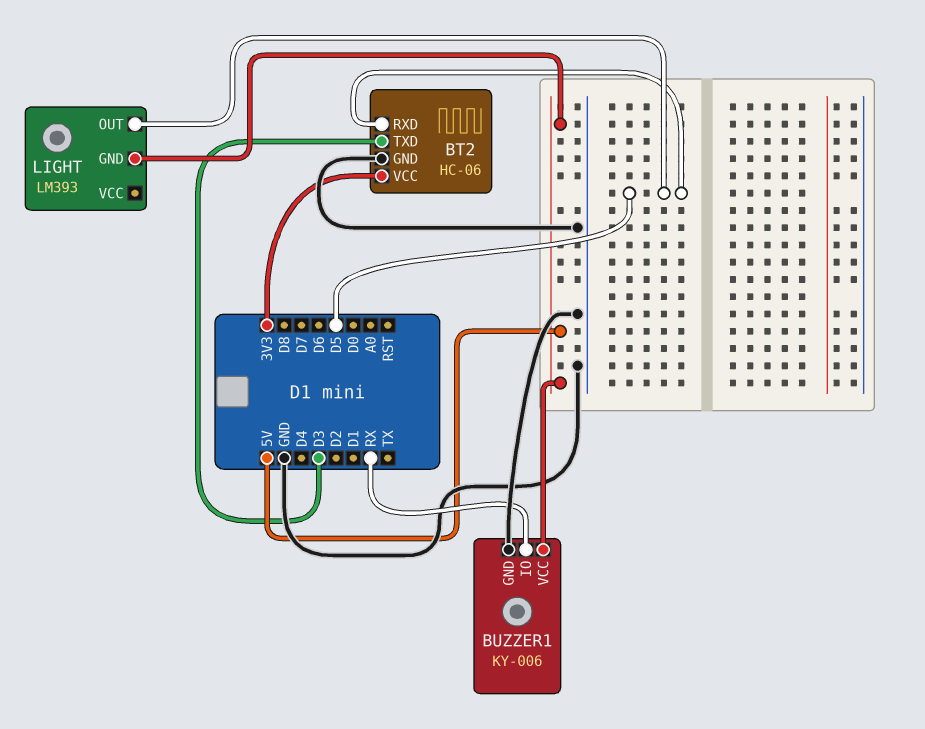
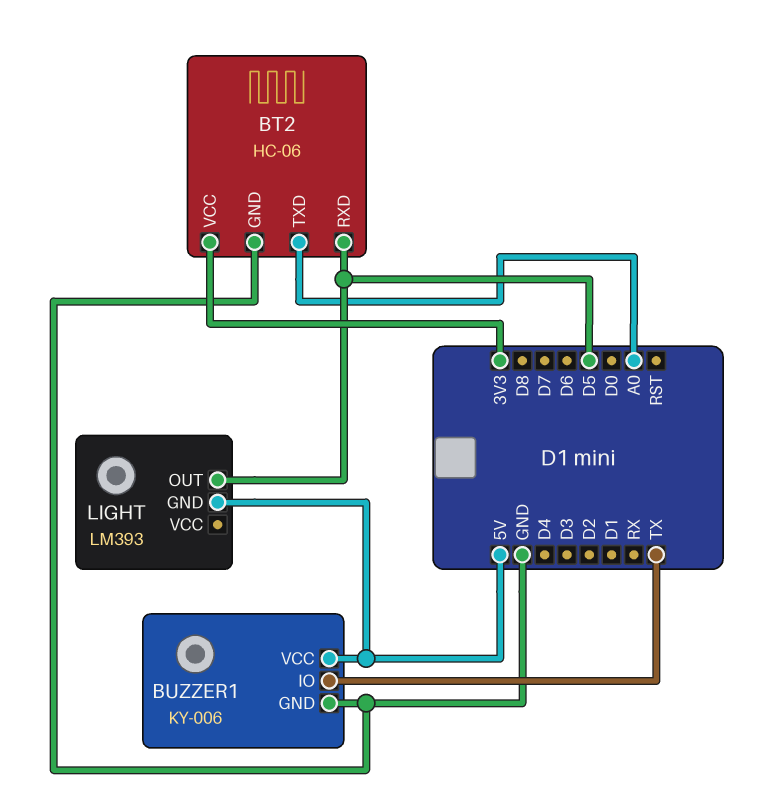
BT2 pin TXD: D3 -> A0
BUZZER1 pin IO: RX -> TX

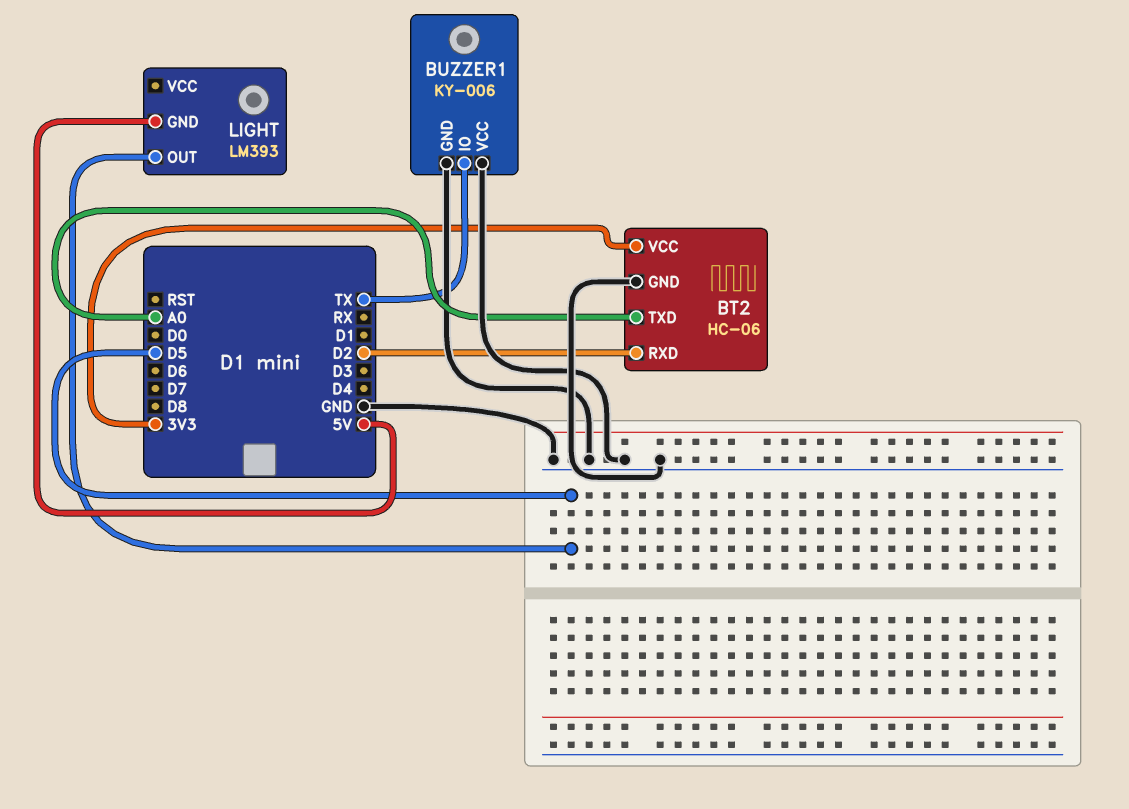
BT2 pin RXD: D5 -> D2
BUZZER1 pin VCC: 5V -> GND

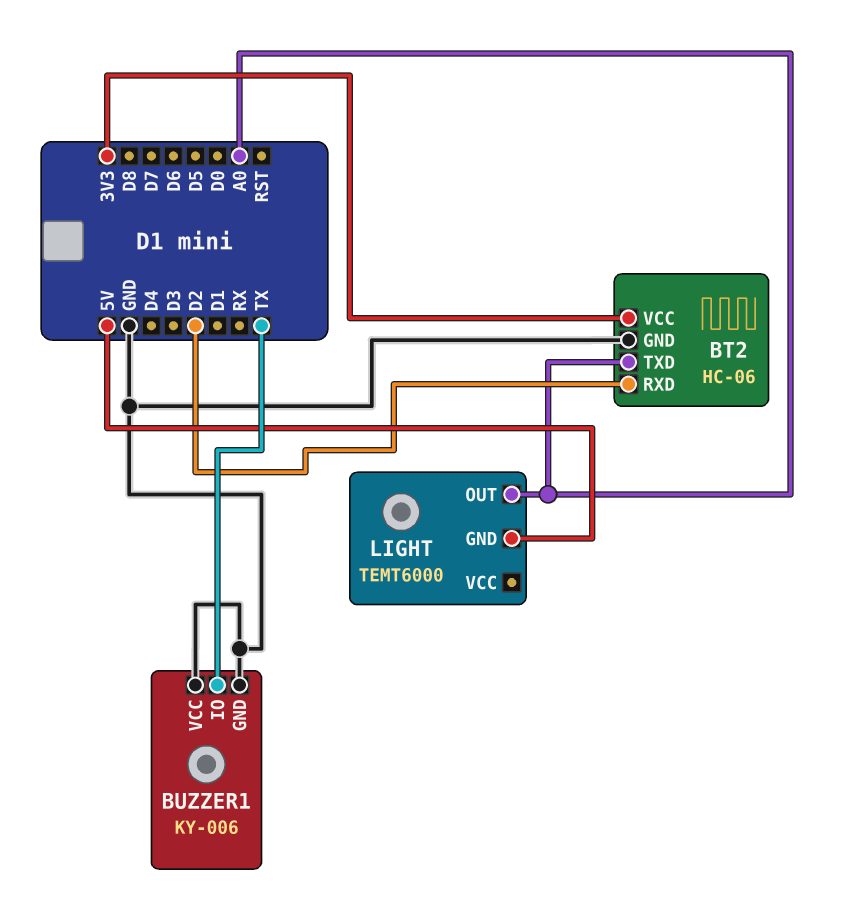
LIGHT: LM393 -> TEMT6000
LIGHT pin OUT: D5 -> A0

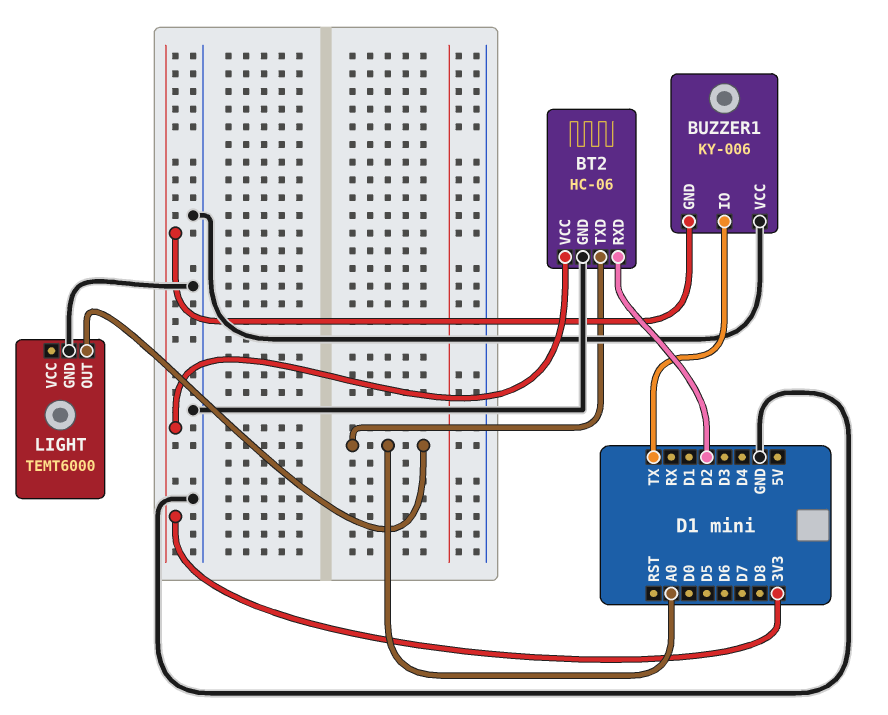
BUZZER1 pin GND: GND -> 3V3
LIGHT pin GND: 5V -> GND

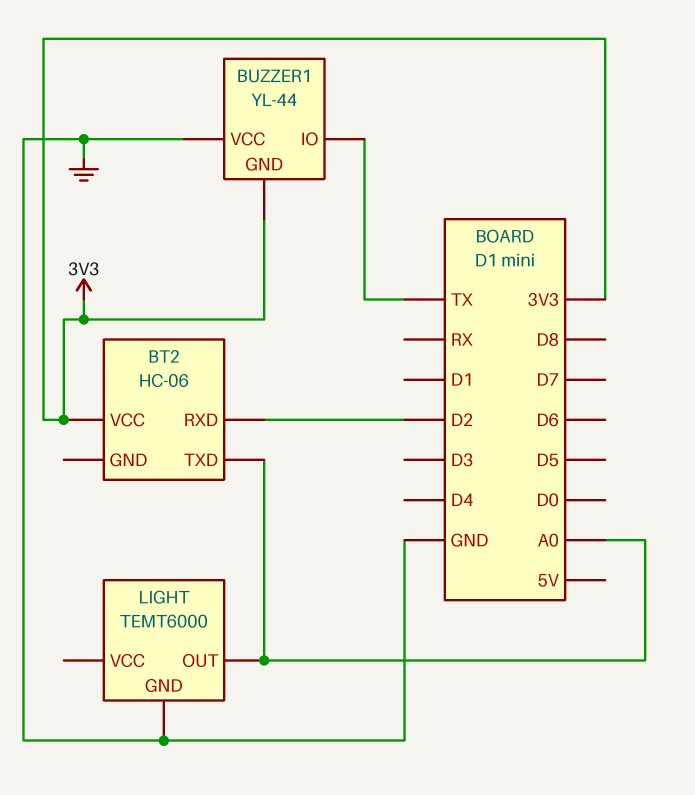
BT2 pin GND: GND -> none
BUZZER1: KY-006 -> YL-44

